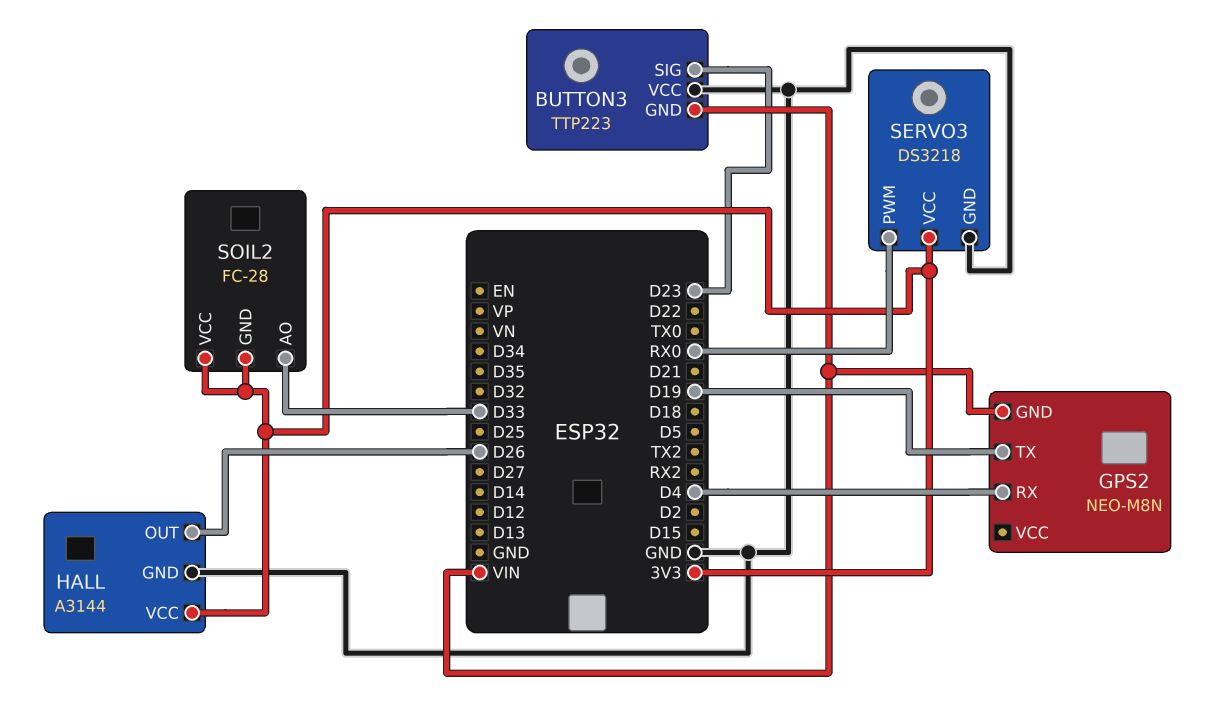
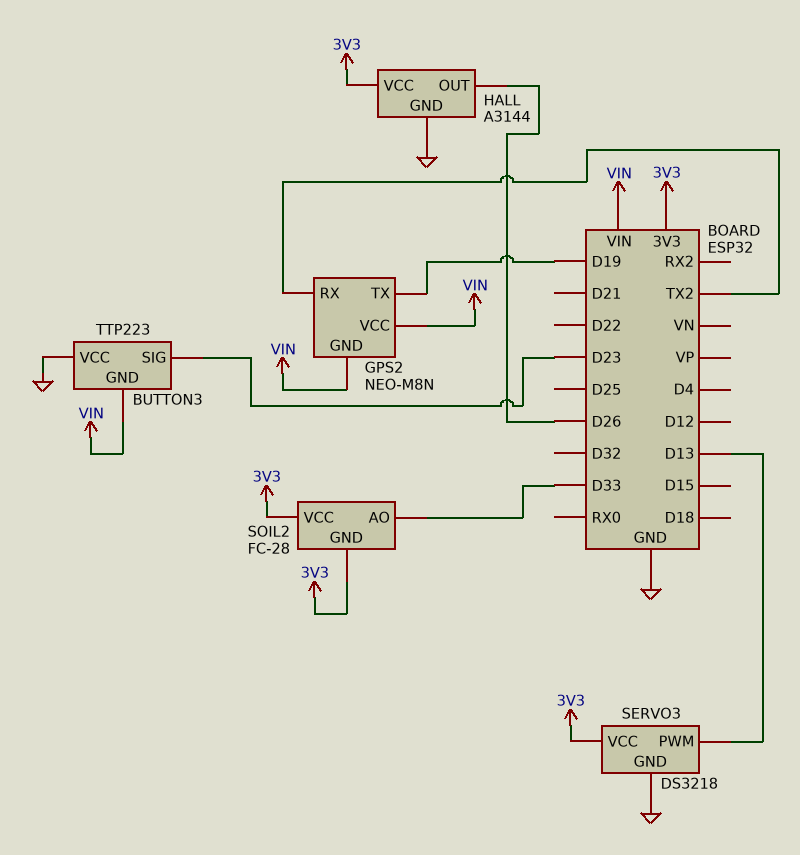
GPS2 pin RX: D4 -> TX2
GPS2 pin VCC: none -> VIN
SERVO3 pin PWM: RX0 -> D13

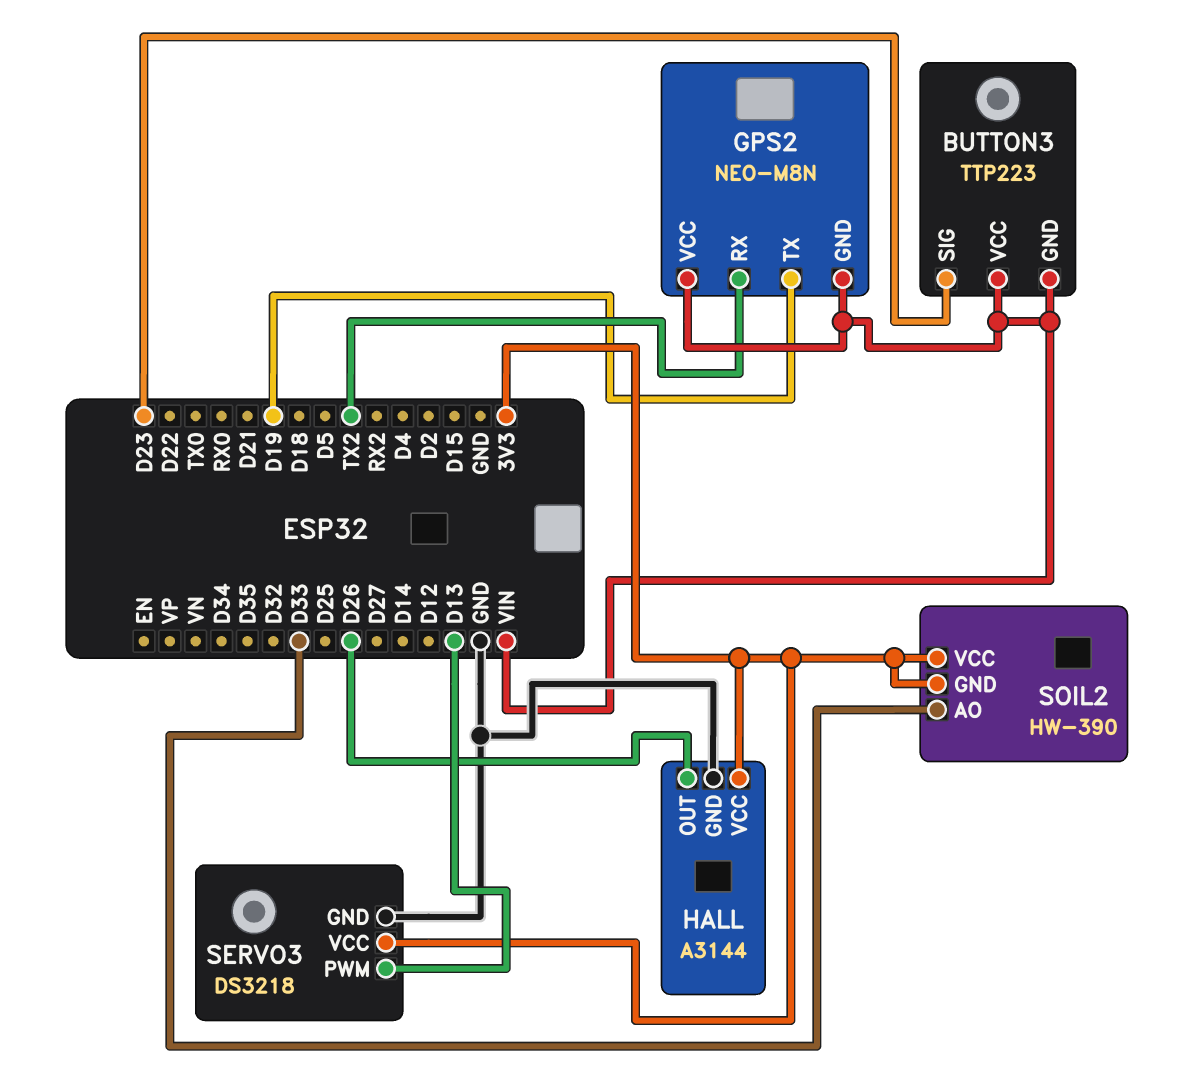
BUTTON3 pin VCC: GND -> VIN
SOIL2: FC-28 -> HW-390

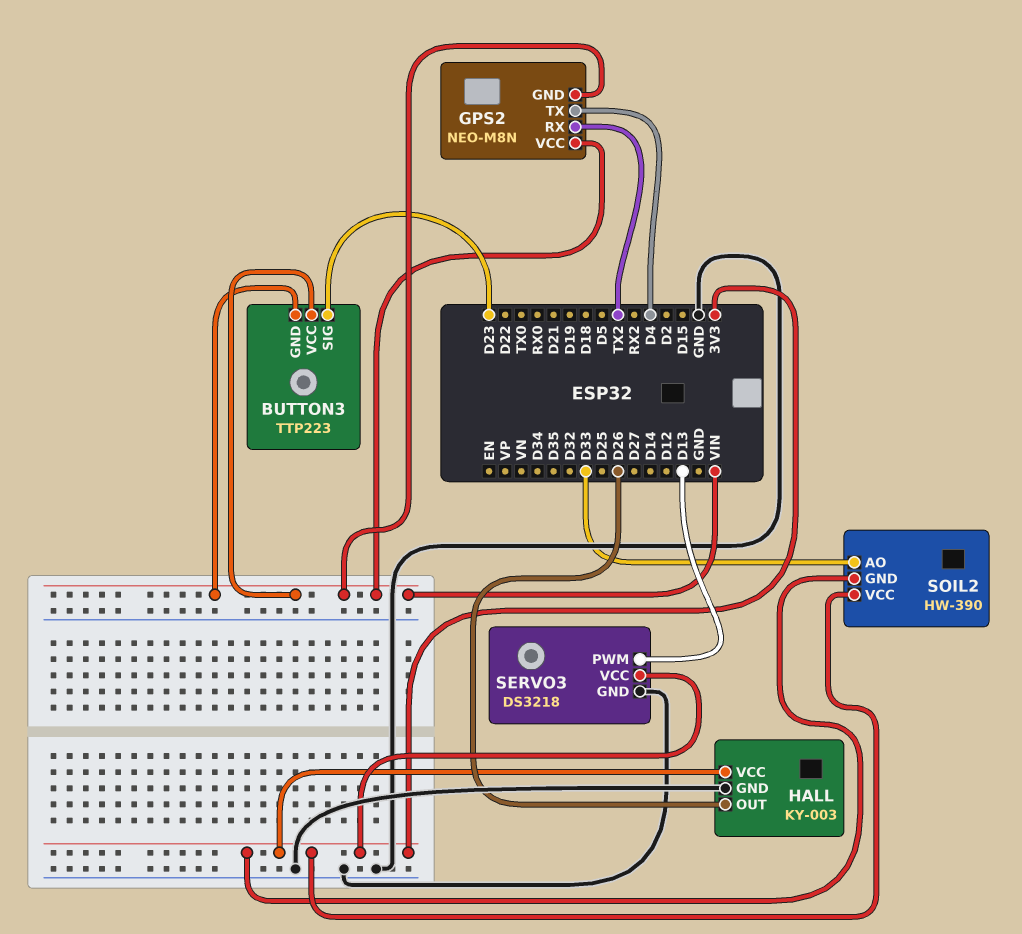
GPS2 pin TX: D19 -> D4
HALL: A3144 -> KY-003

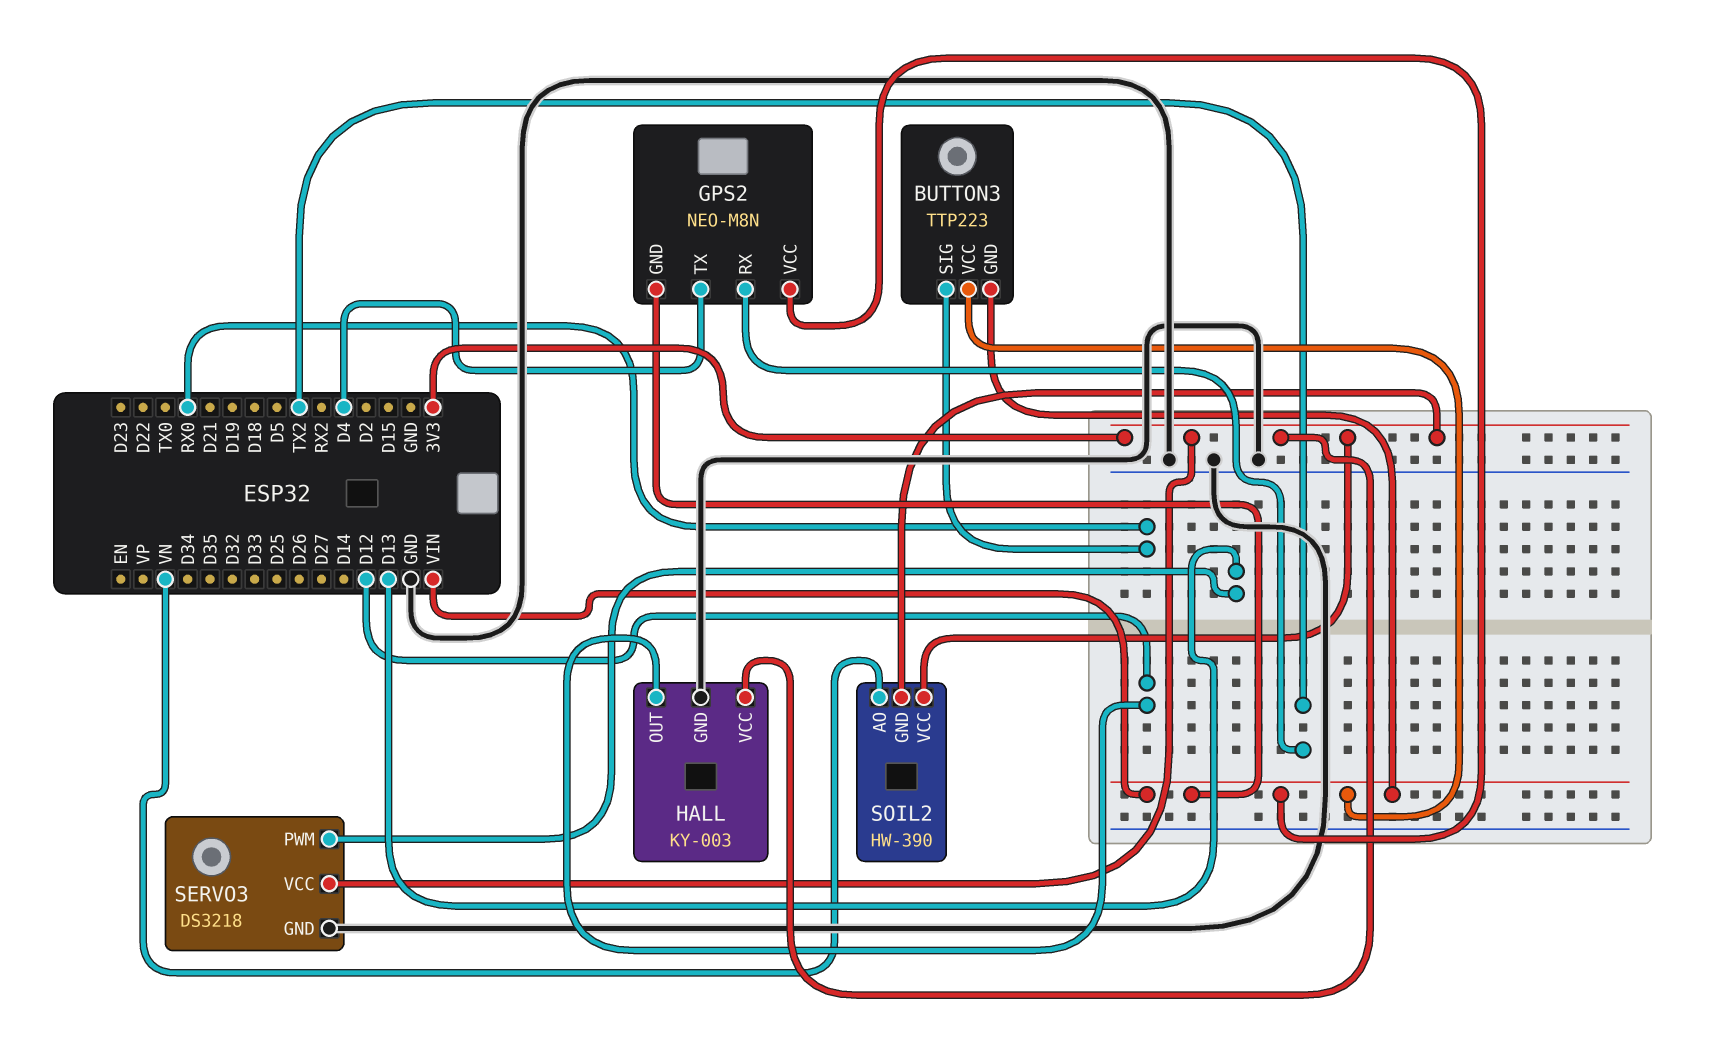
BUTTON3 pin SIG: D23 -> RX0
HALL pin OUT: D26 -> D12
SOIL2 pin AO: D33 -> VN

